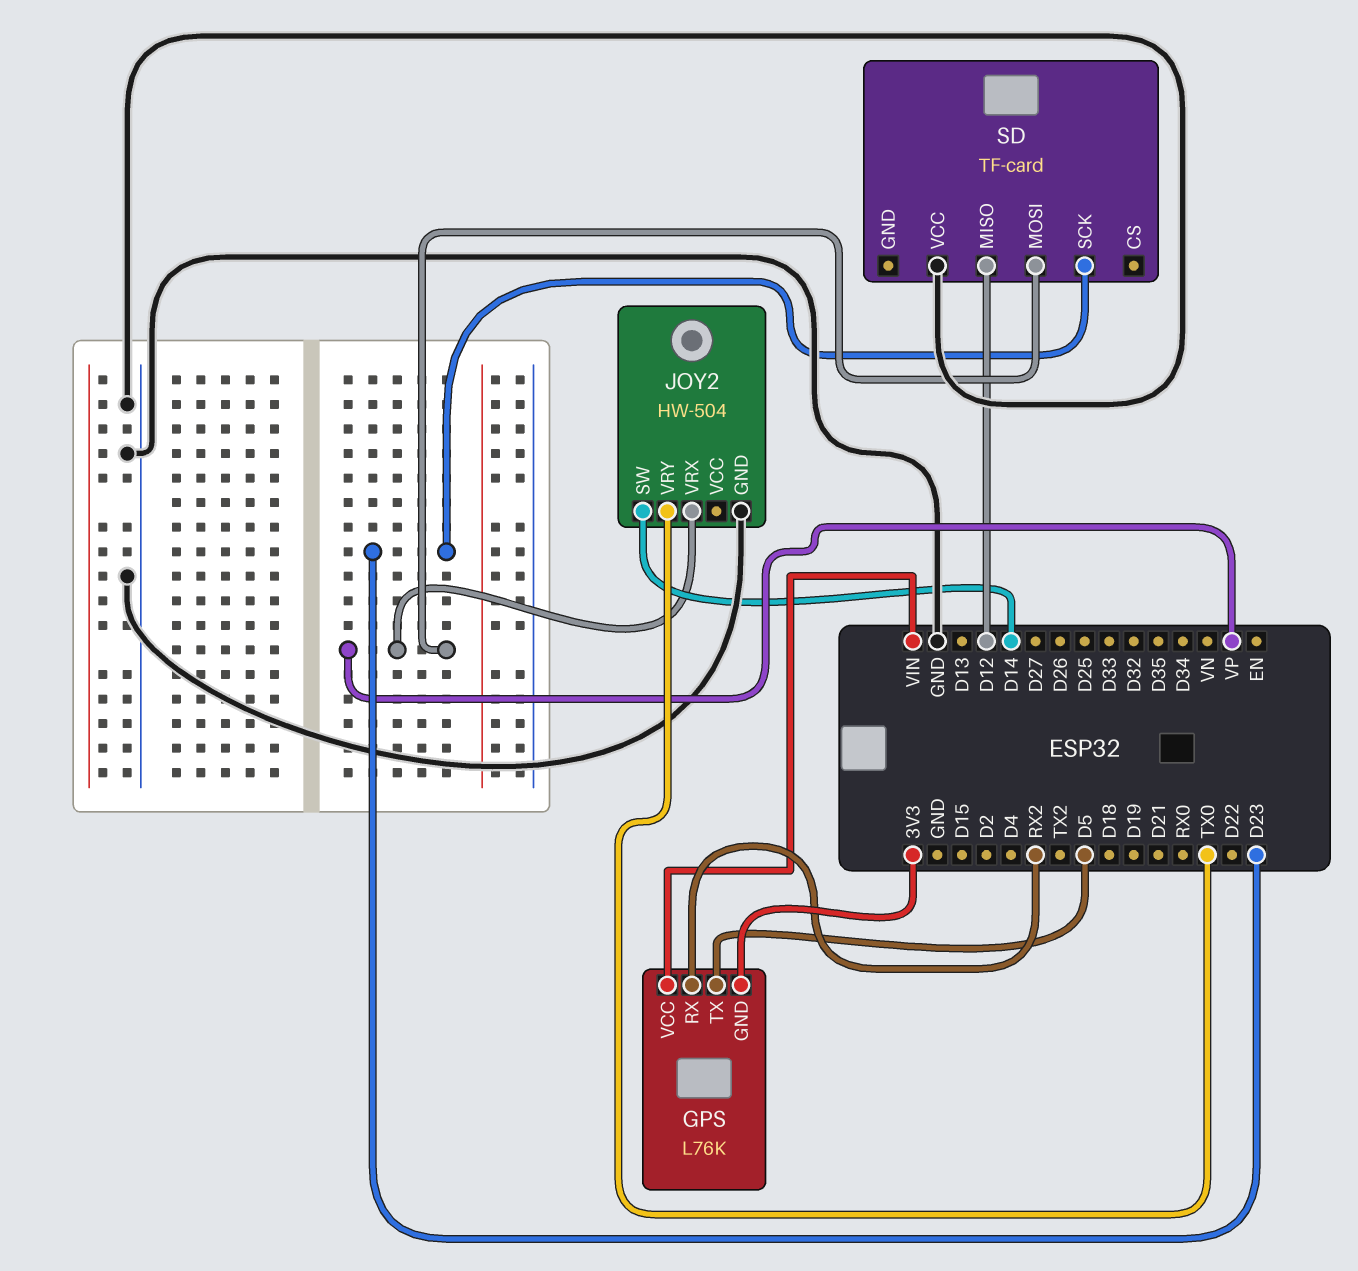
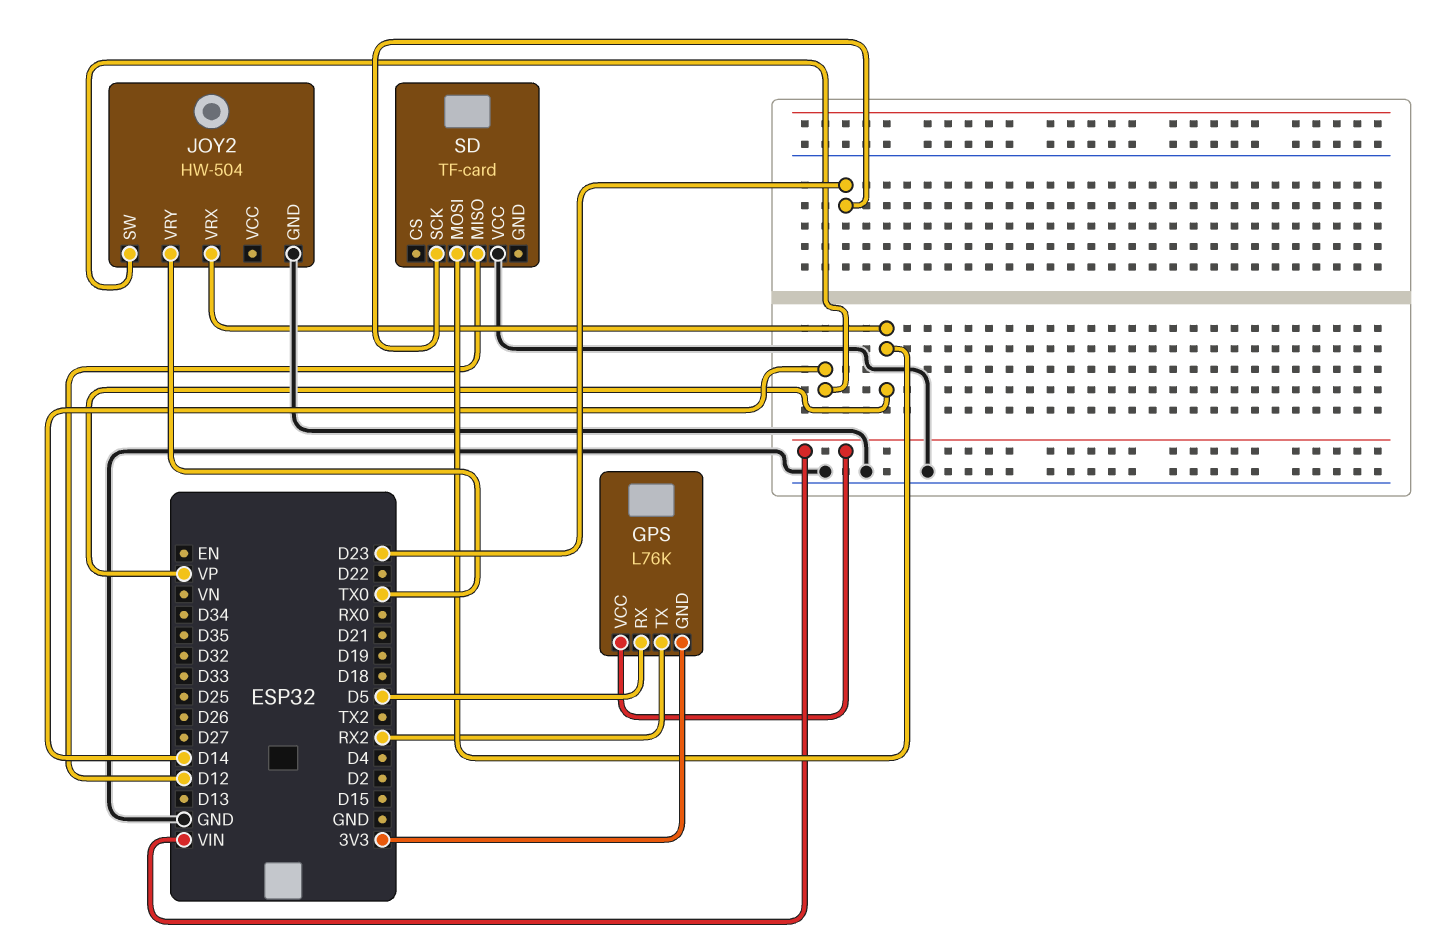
GPS pin RX: RX2 -> D5
GPS pin TX: D5 -> RX2

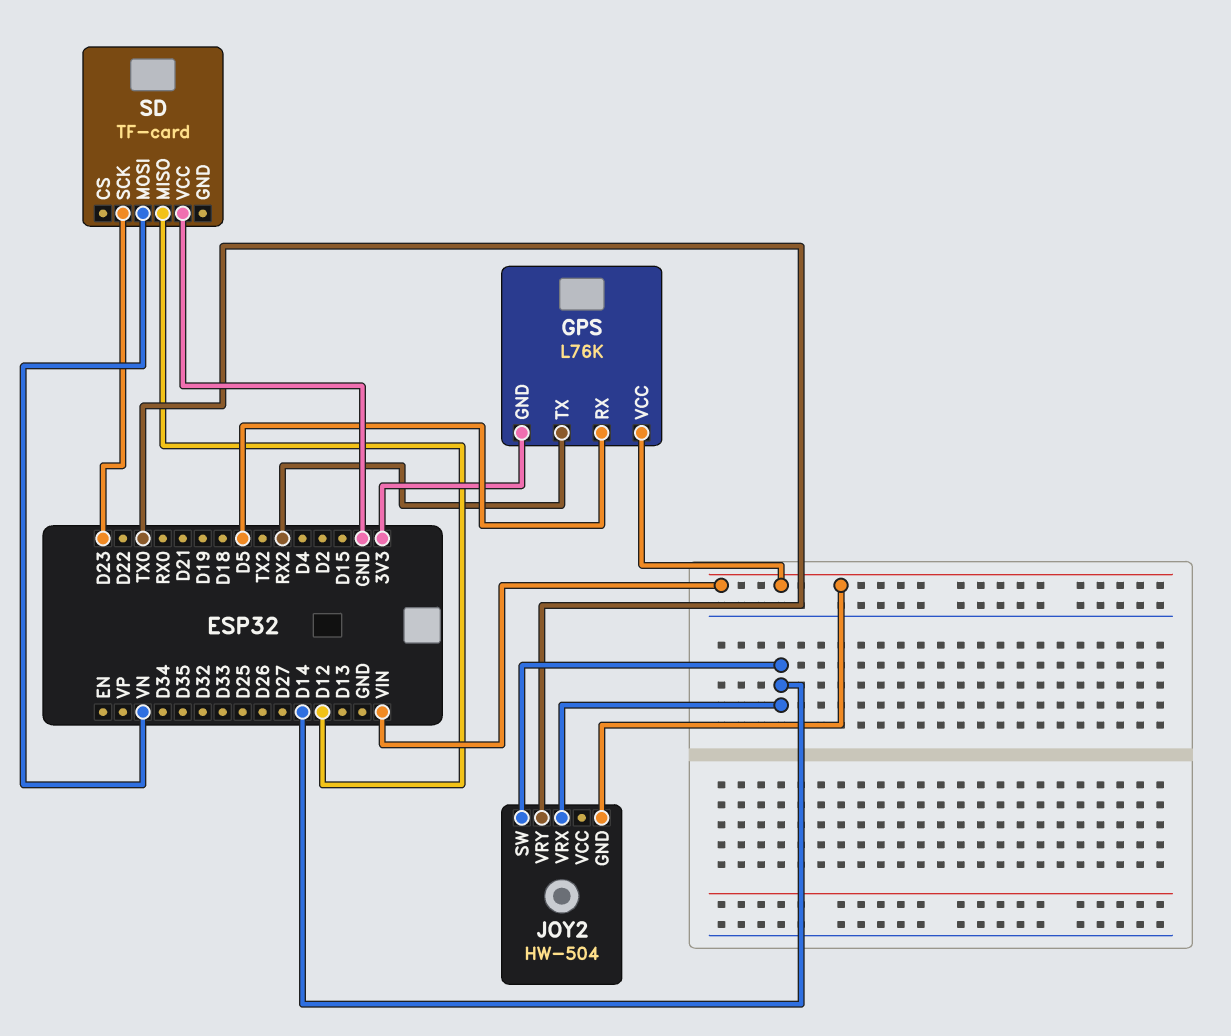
JOY2 pin GND: GND -> VIN
JOY2 pin VRX: VP -> D14
SD pin MOSI: VP -> VN

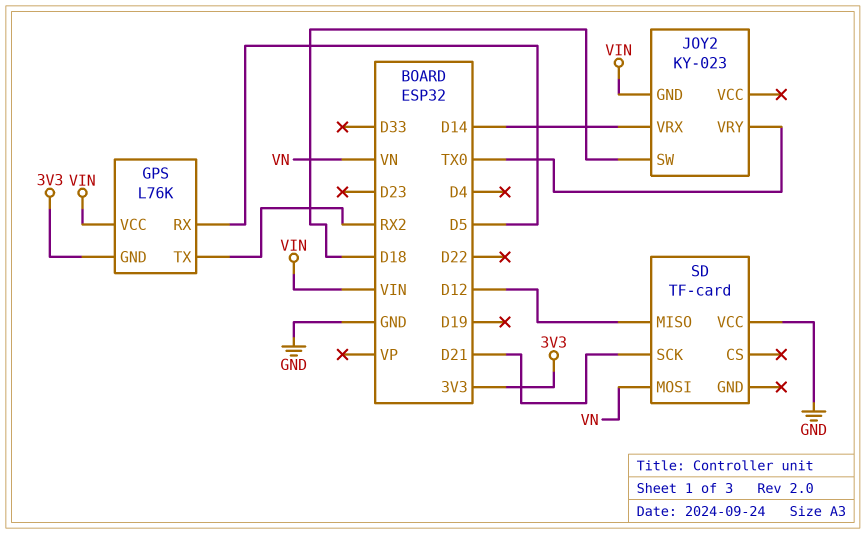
JOY2: HW-504 -> KY-023
JOY2 pin SW: D14 -> D18
SD pin SCK: D23 -> D21

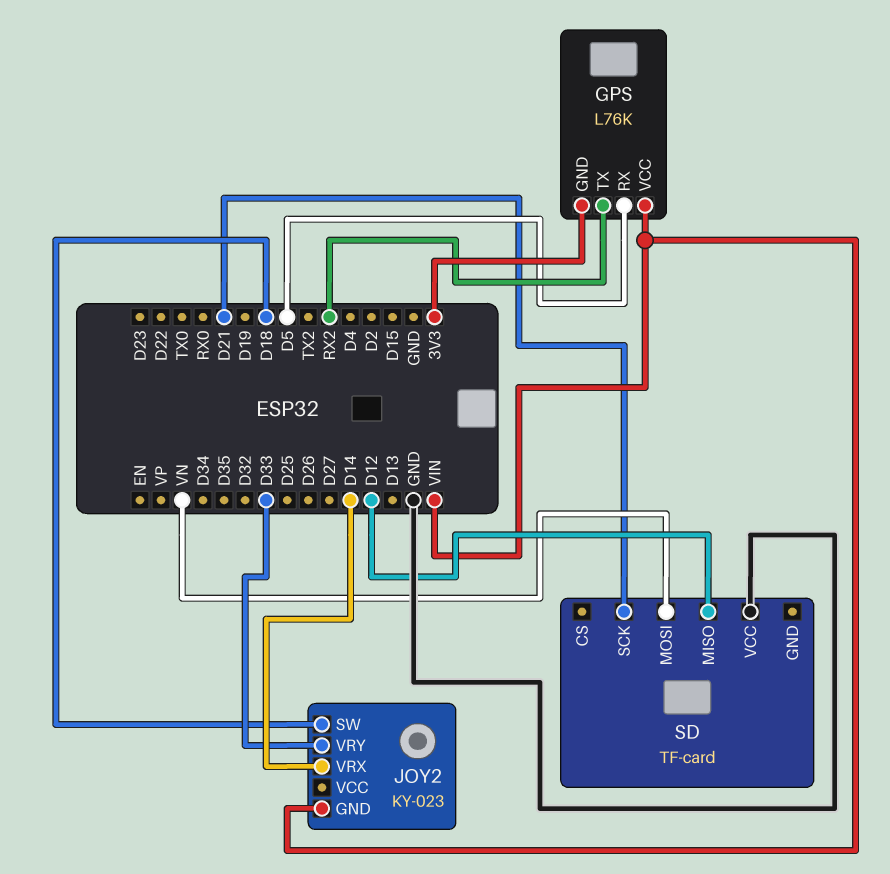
JOY2 pin VRY: TX0 -> D33

